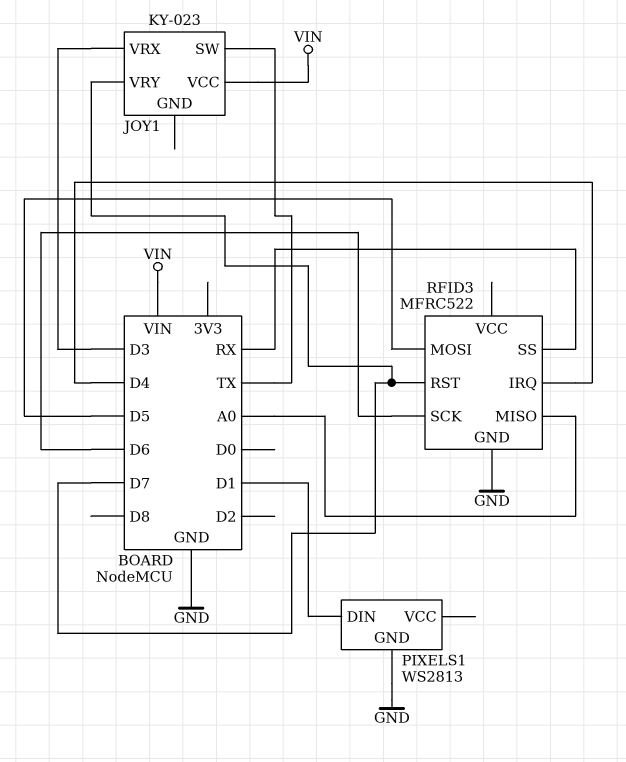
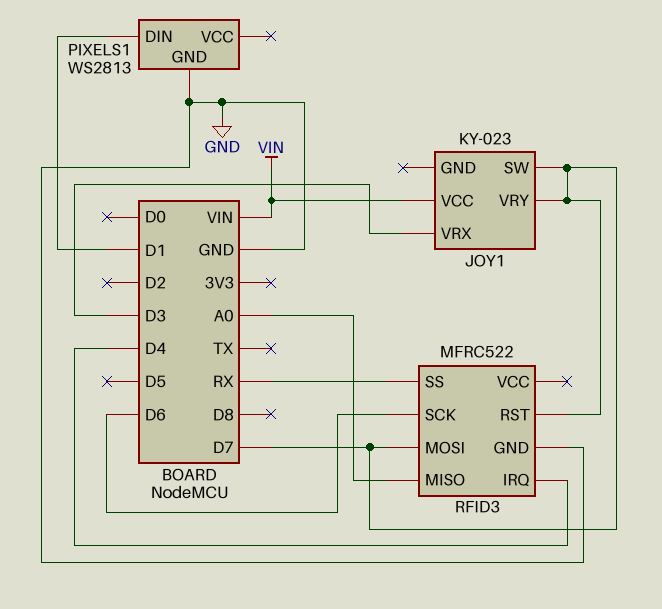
JOY1 pin SW: TX -> D7
RFID3 pin MOSI: D5 -> D7

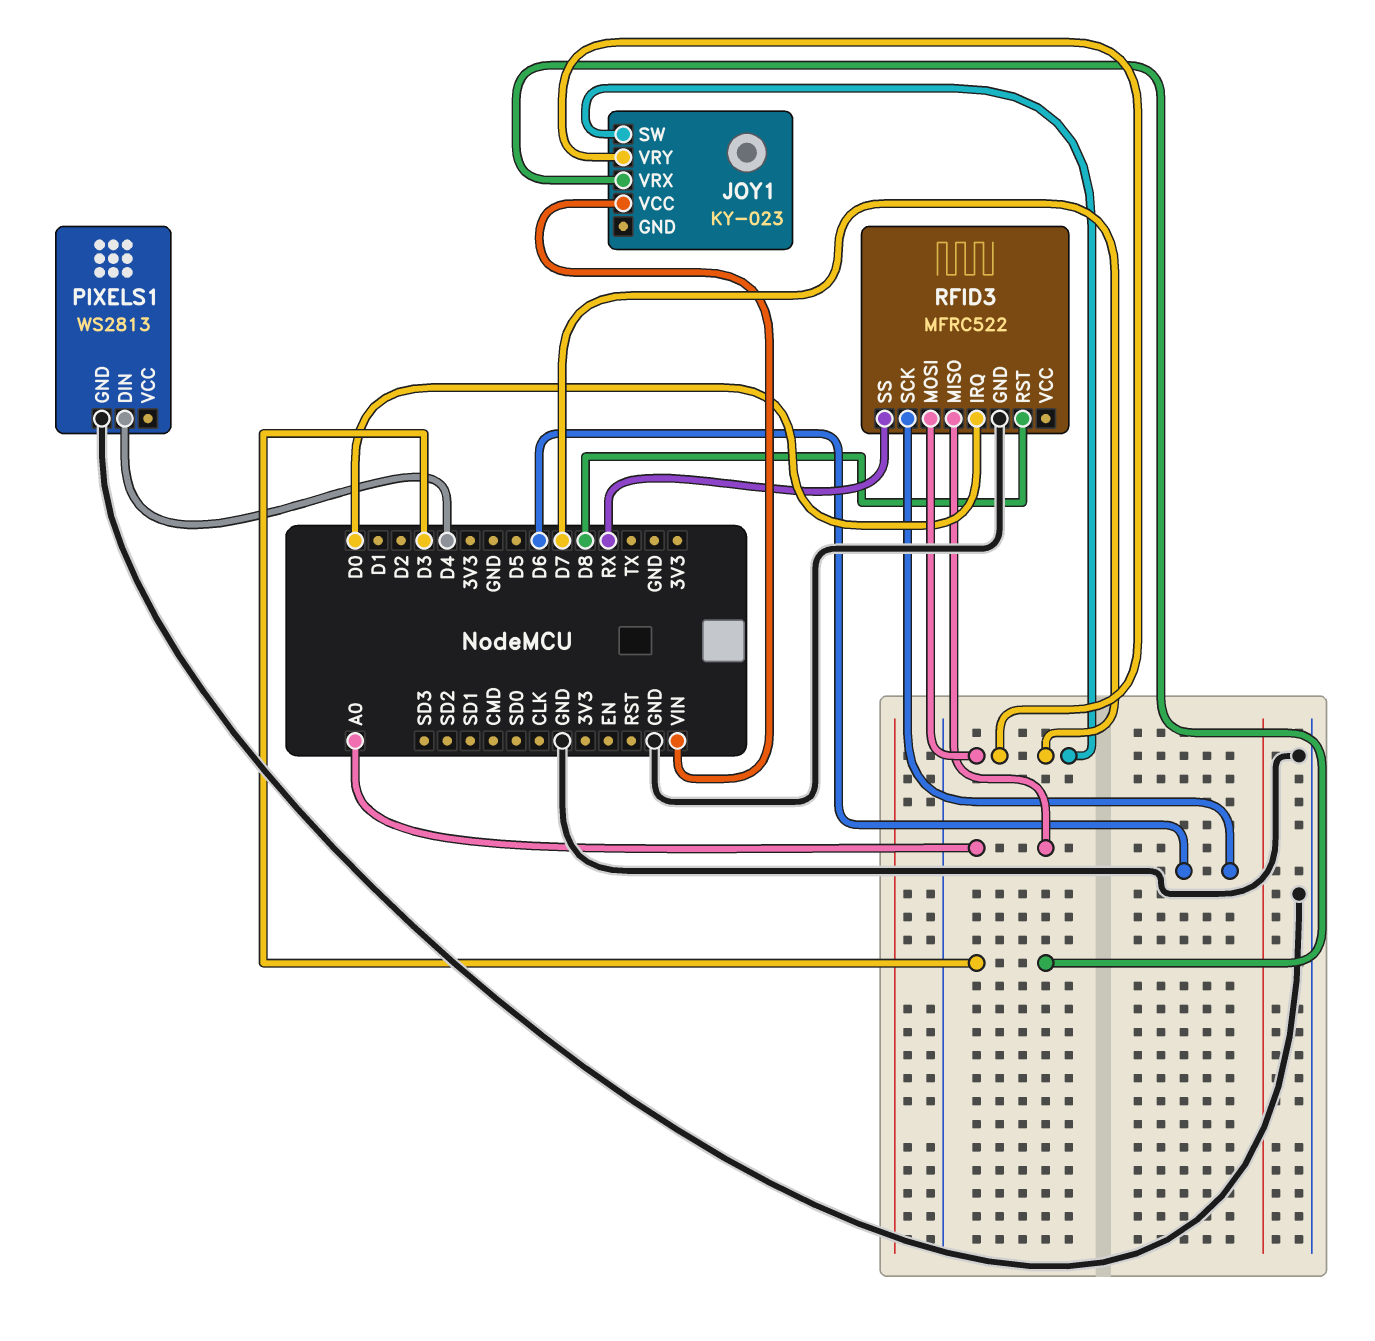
PIXELS1 pin DIN: D1 -> D4
RFID3 pin IRQ: D4 -> D0
RFID3 pin RST: D7 -> D8

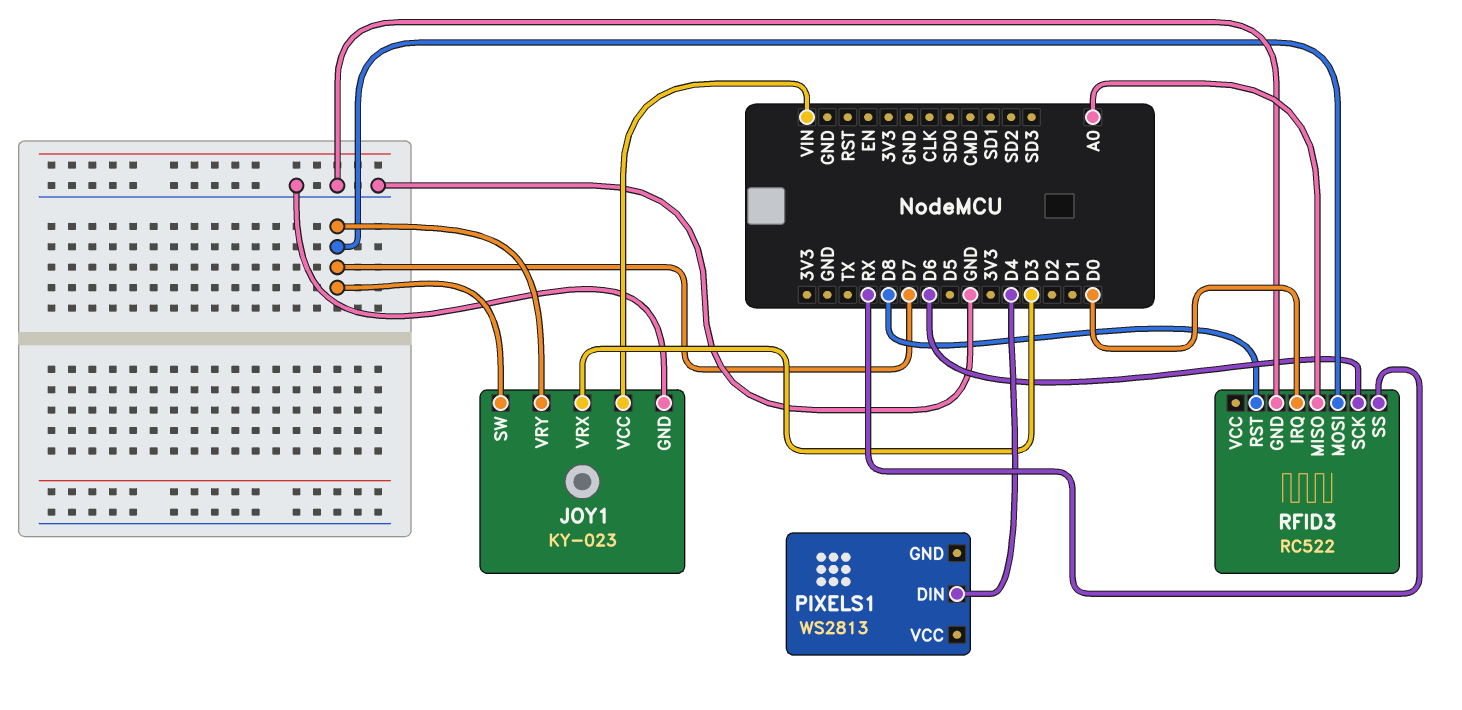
JOY1 pin GND: none -> GND
PIXELS1 pin GND: GND -> none
RFID3: MFRC522 -> RC522

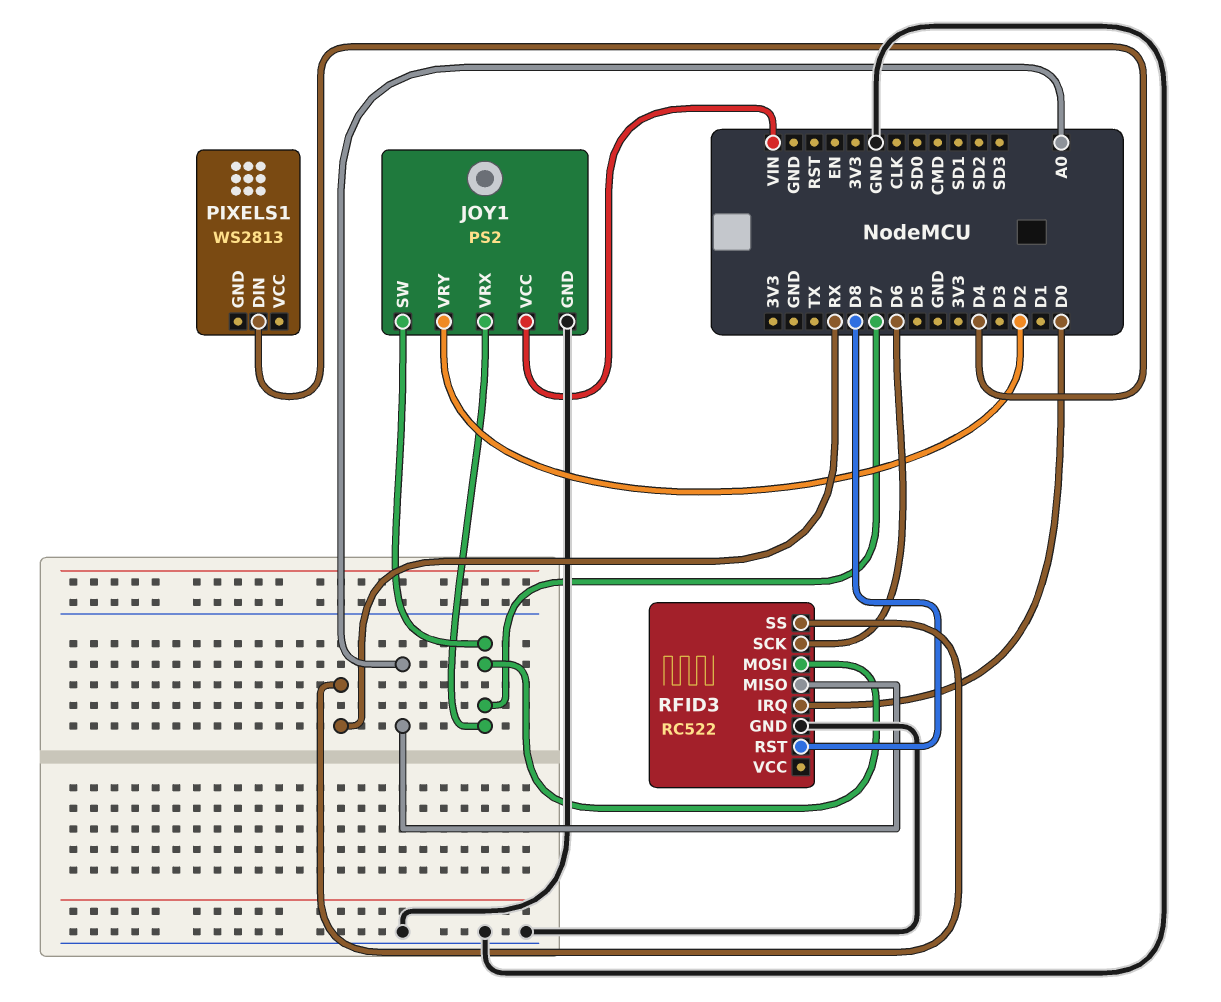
JOY1: KY-023 -> PS2
JOY1 pin VRX: D3 -> D7
JOY1 pin VRY: D7 -> D2

